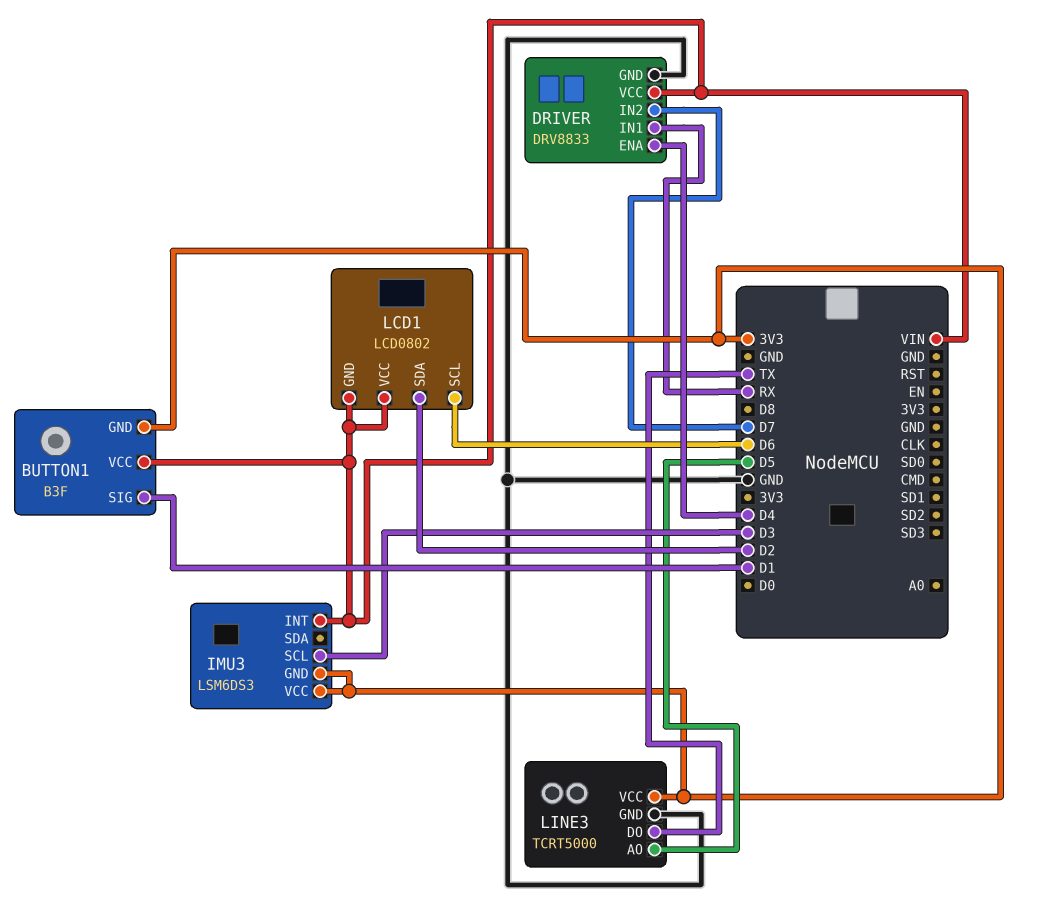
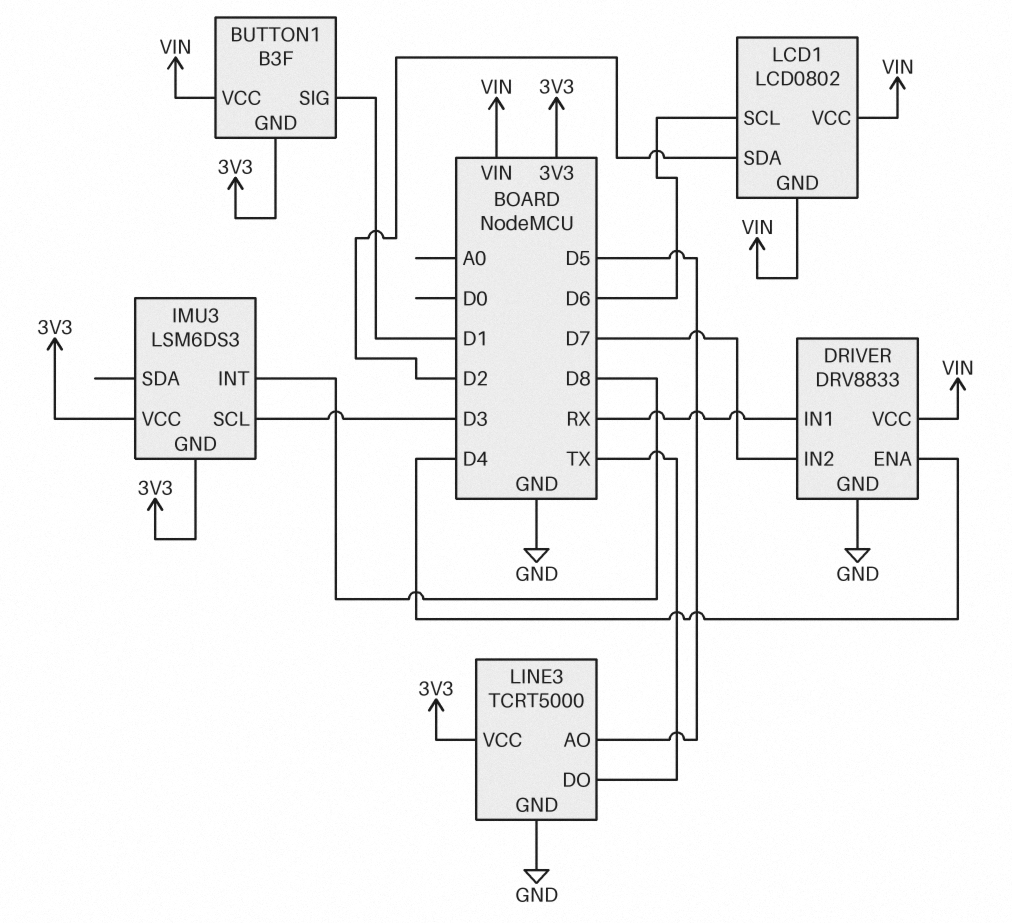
IMU3 pin INT: VIN -> D8

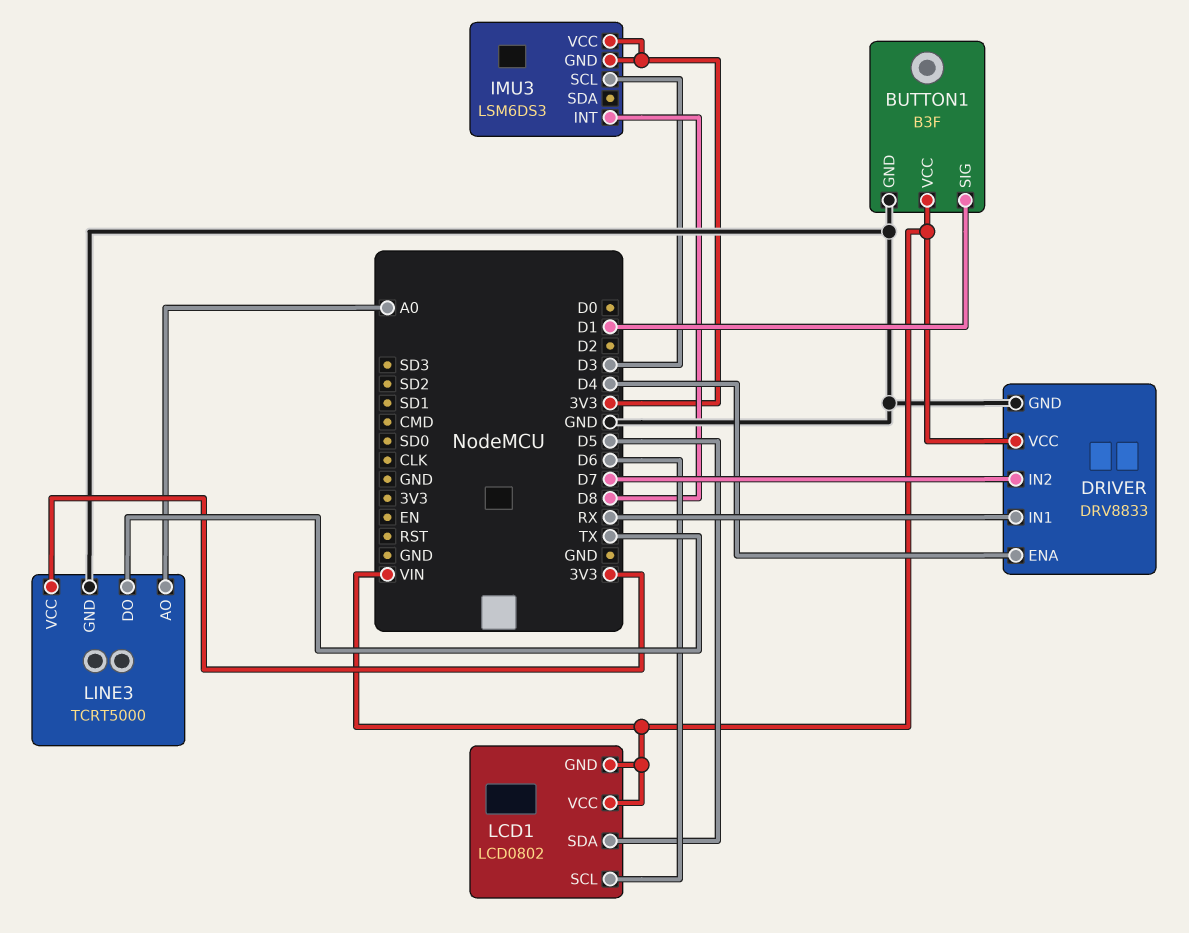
BUTTON1 pin GND: 3V3 -> GND
LCD1 pin SDA: D2 -> D5
LINE3 pin AO: D5 -> A0

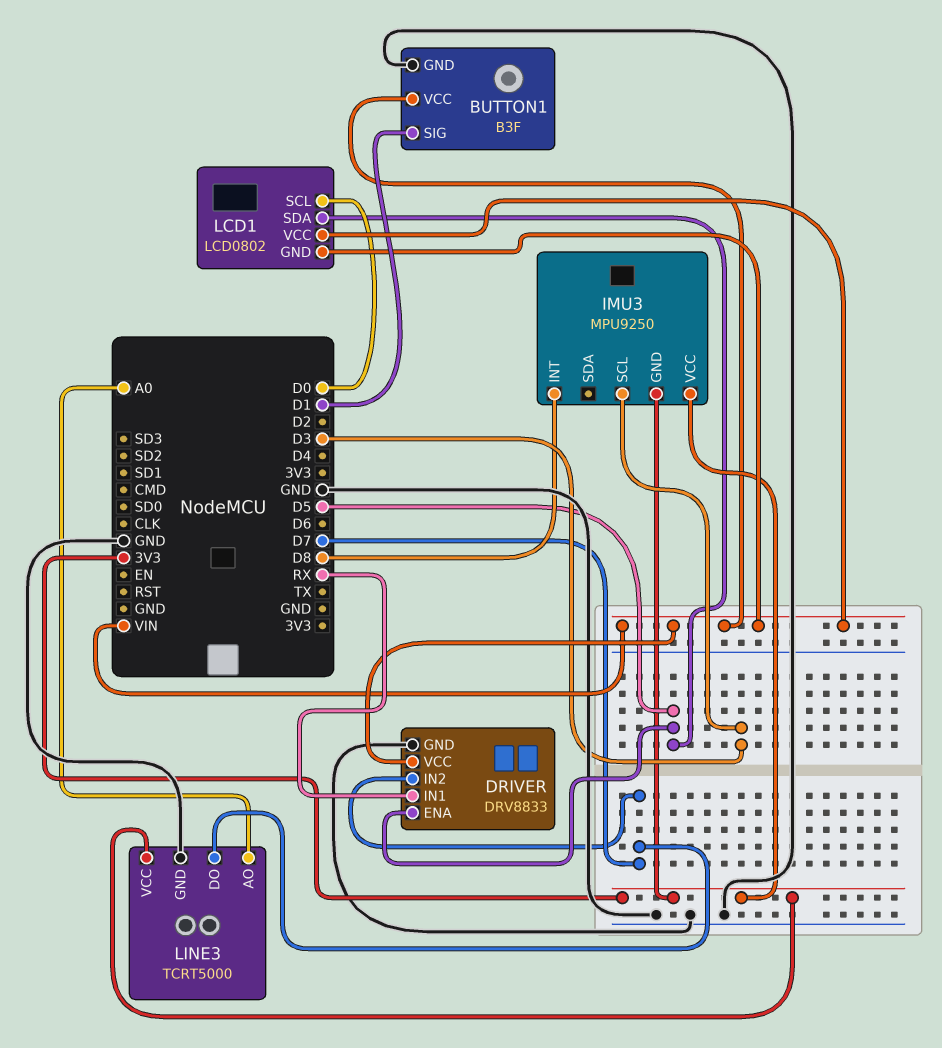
DRIVER pin ENA: D4 -> D5
IMU3: LSM6DS3 -> MPU9250
LCD1 pin SCL: D6 -> D0
LINE3 pin DO: TX -> D7

